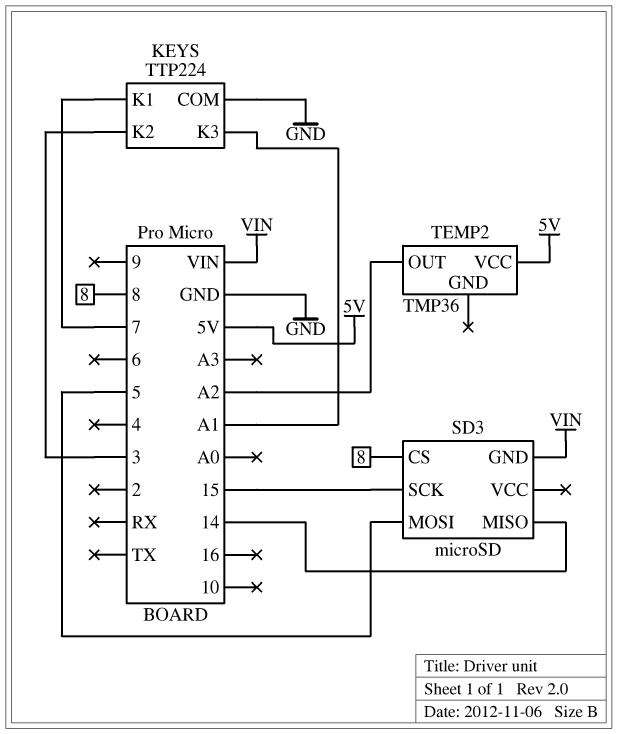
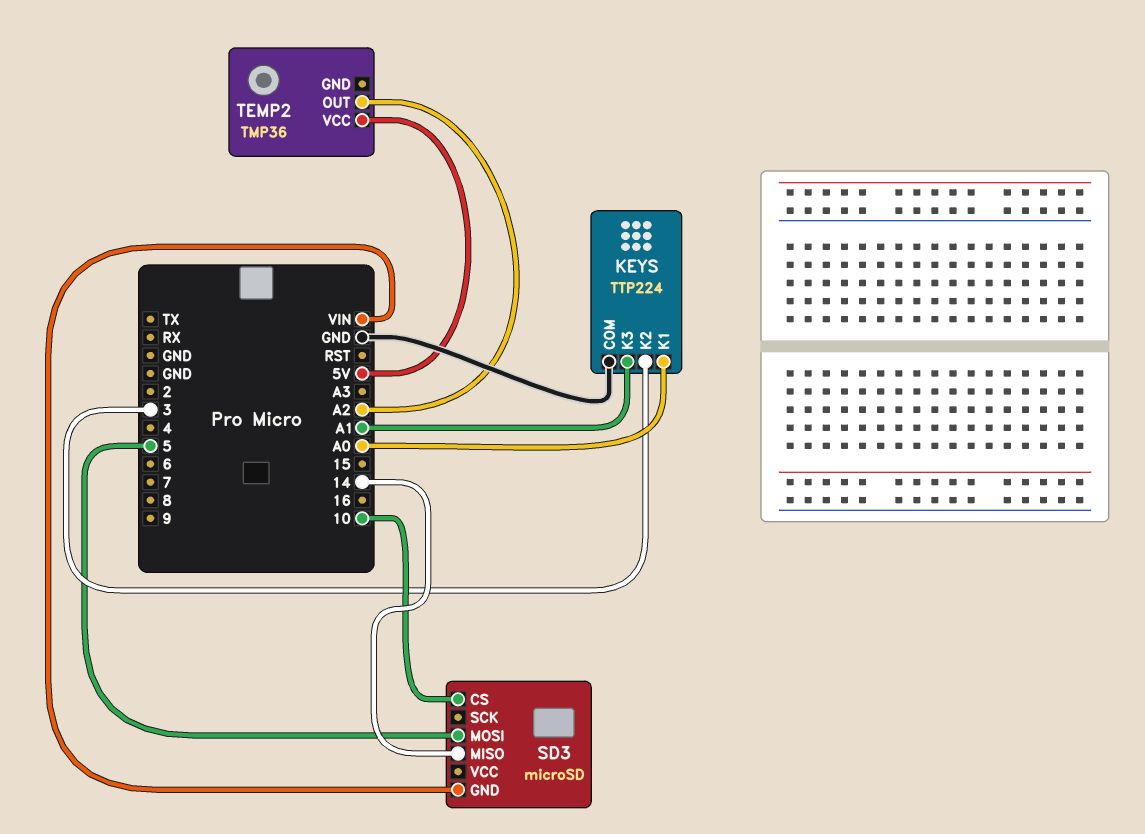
KEYS pin K1: 7 -> A0
SD3 pin CS: 8 -> 10
SD3 pin SCK: 15 -> none

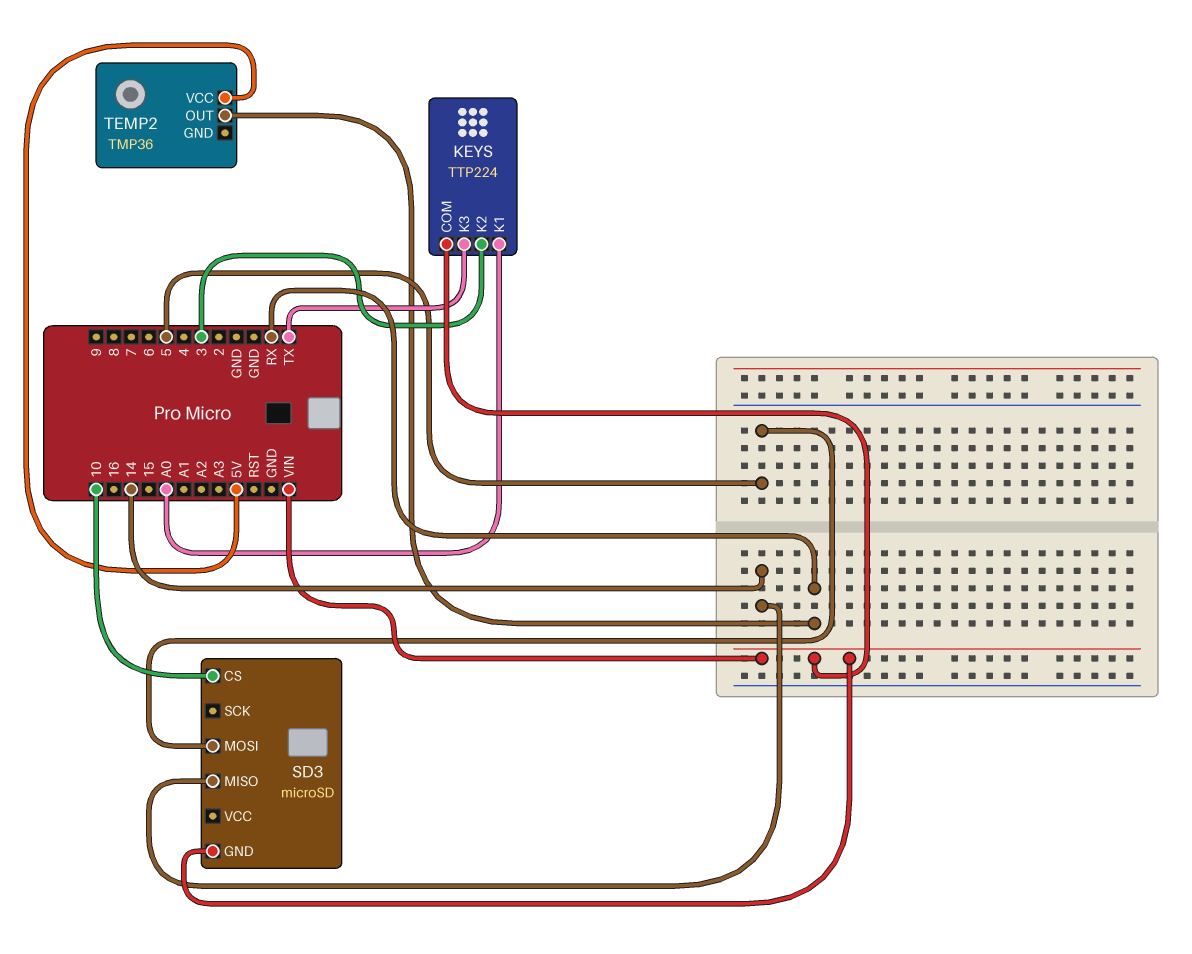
KEYS pin COM: GND -> VIN
KEYS pin K3: A1 -> TX
TEMP2 pin OUT: A2 -> RX

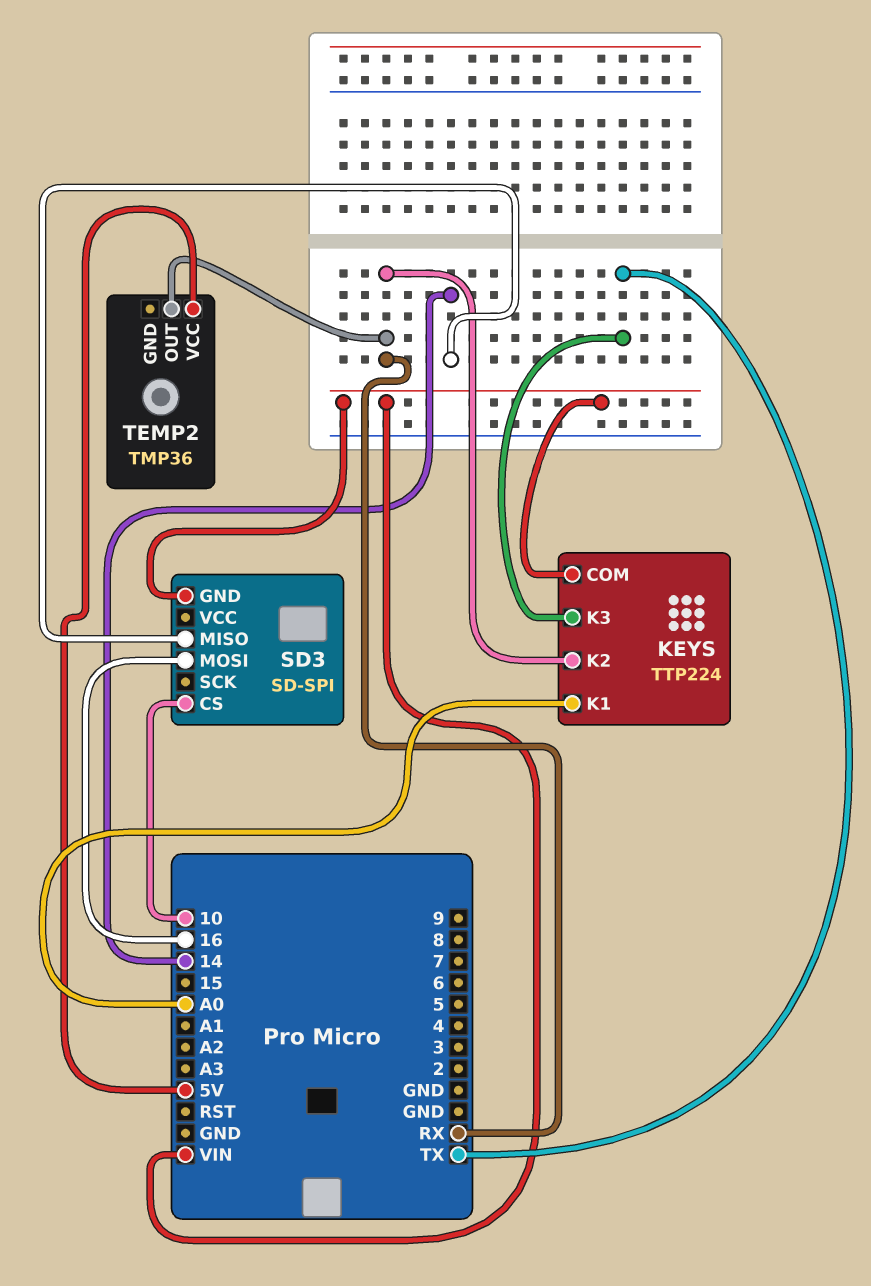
KEYS pin K2: 3 -> RX
SD3: microSD -> SD-SPI
SD3 pin MOSI: 5 -> 16

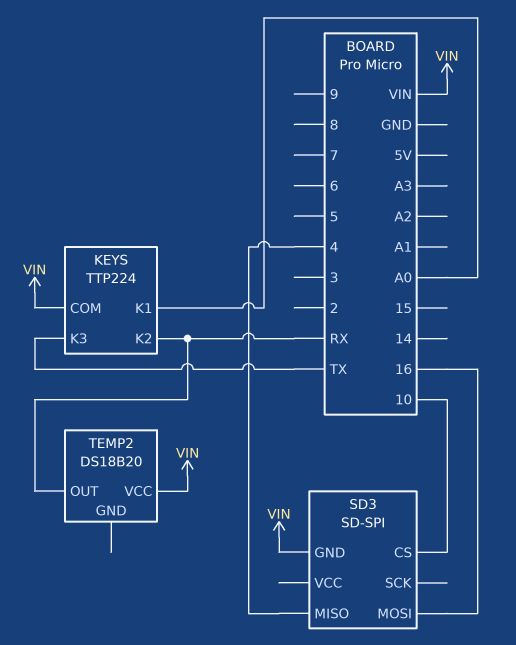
SD3 pin MISO: 14 -> 4
TEMP2: TMP36 -> DS18B20
TEMP2 pin VCC: 5V -> VIN

